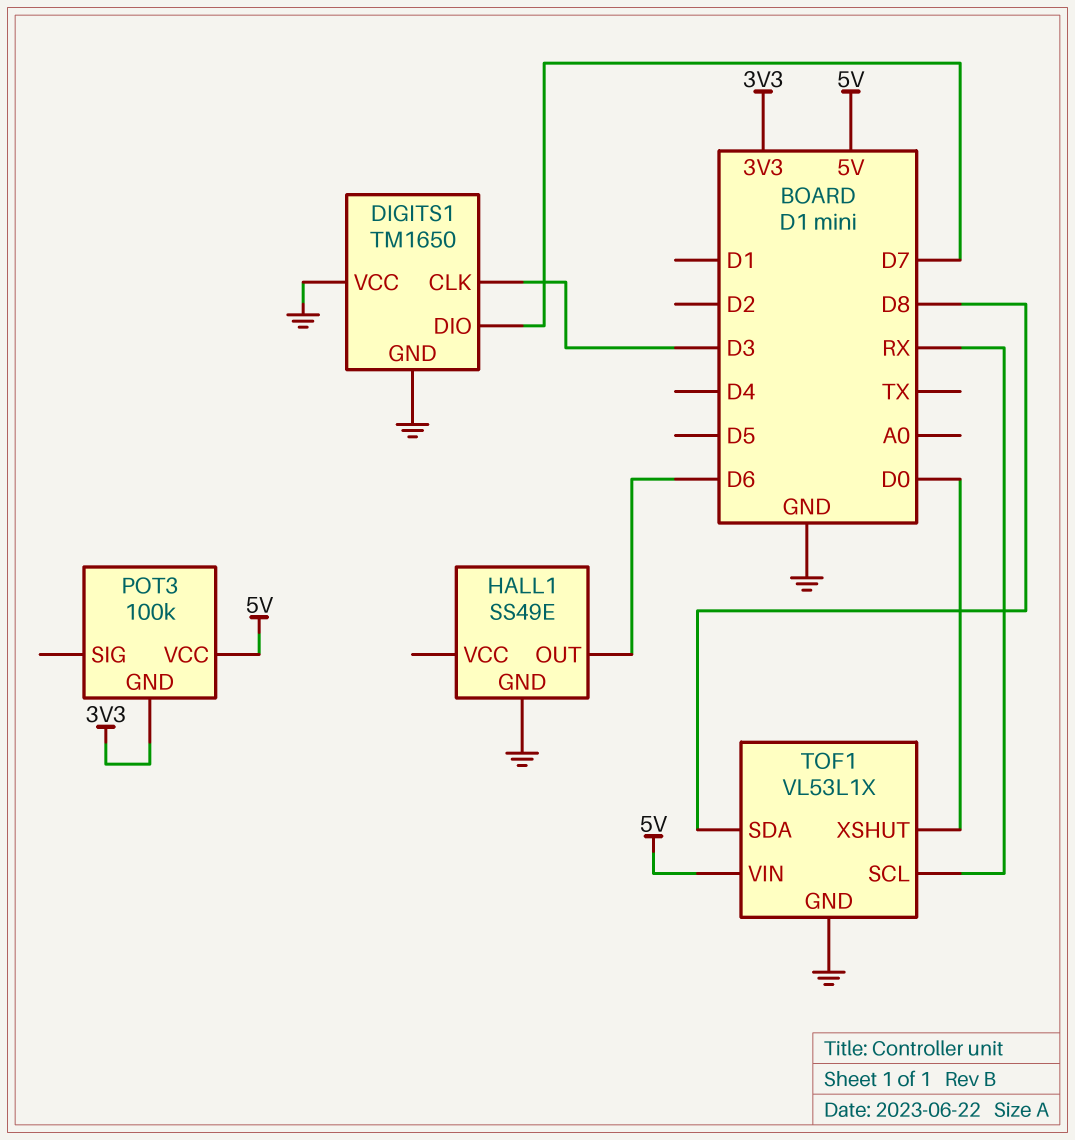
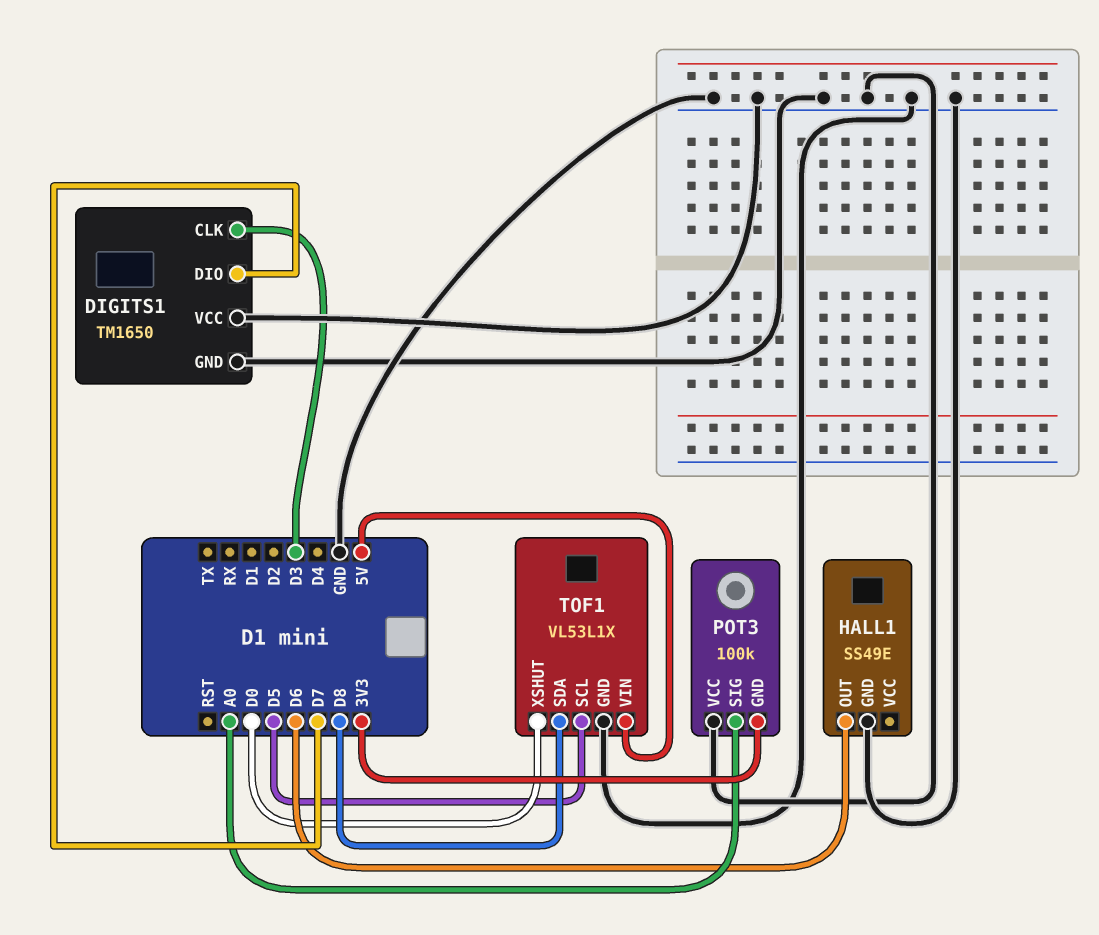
POT3 pin SIG: none -> A0
POT3 pin VCC: 5V -> GND
TOF1 pin SCL: RX -> D5

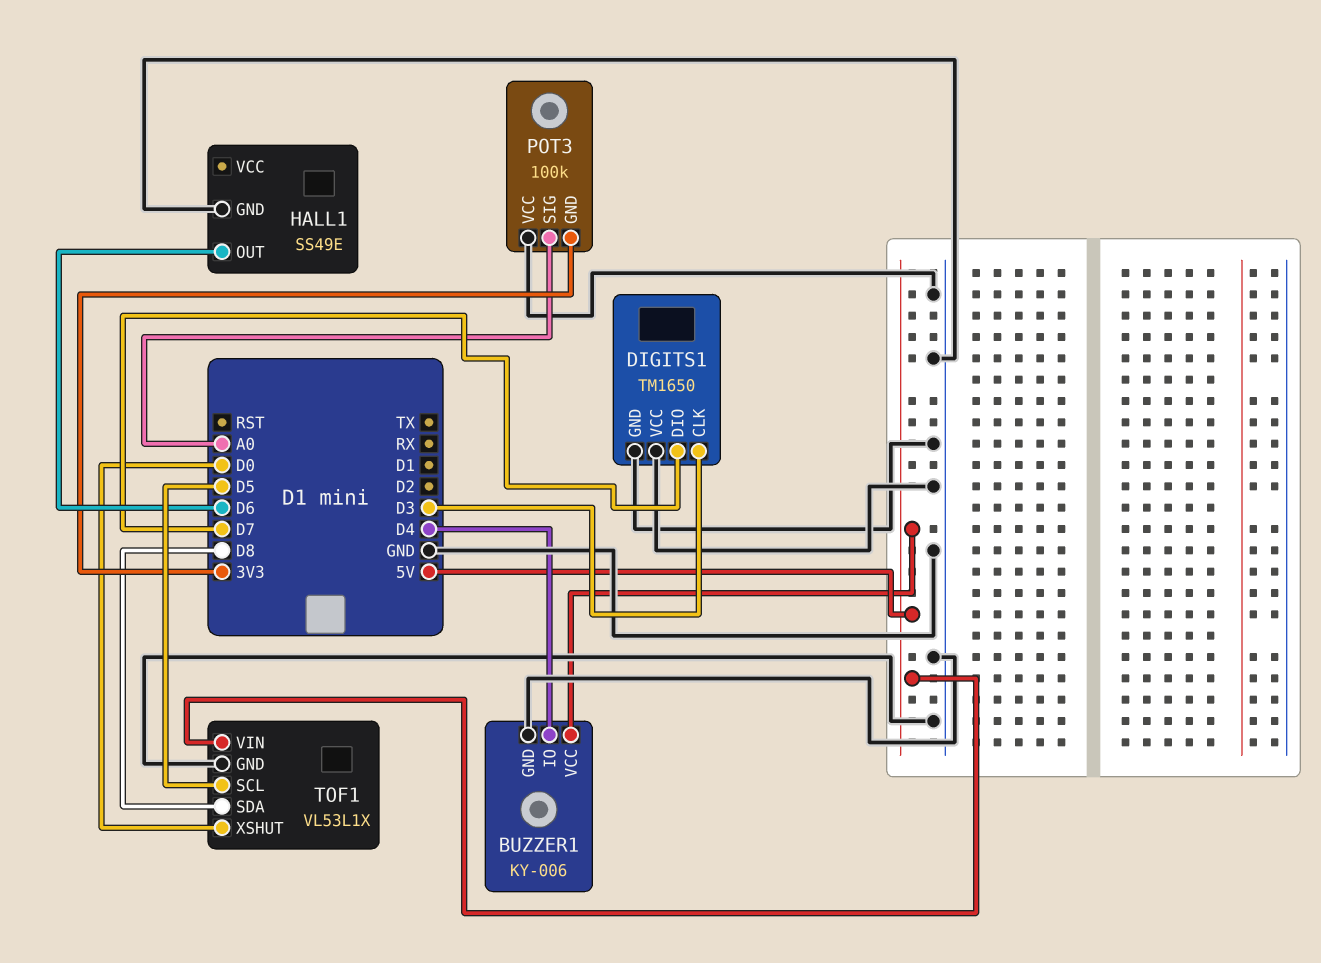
BUZZER1: none -> KY-006
BUZZER1 pin GND: none -> GND
BUZZER1 pin IO: none -> D4
BUZZER1 pin VCC: none -> 5V

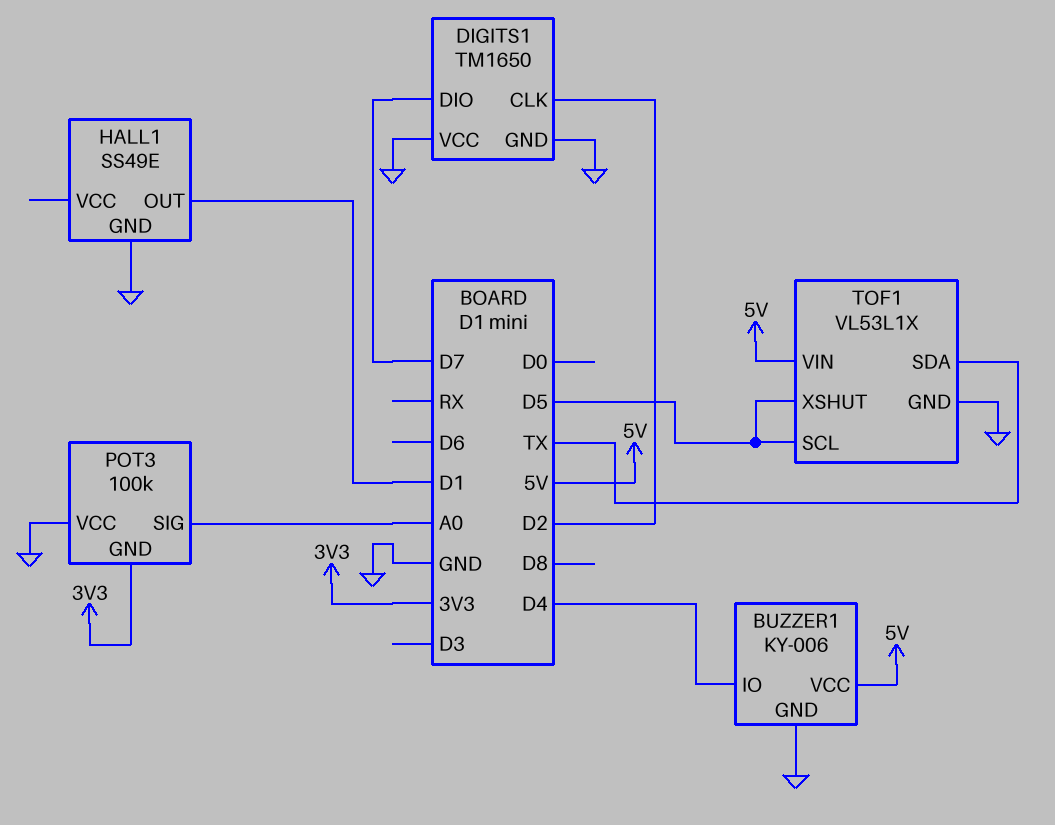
DIGITS1 pin CLK: D3 -> D2
HALL1 pin OUT: D6 -> D1
TOF1 pin SDA: D8 -> TX
TOF1 pin XSHUT: D0 -> D5

